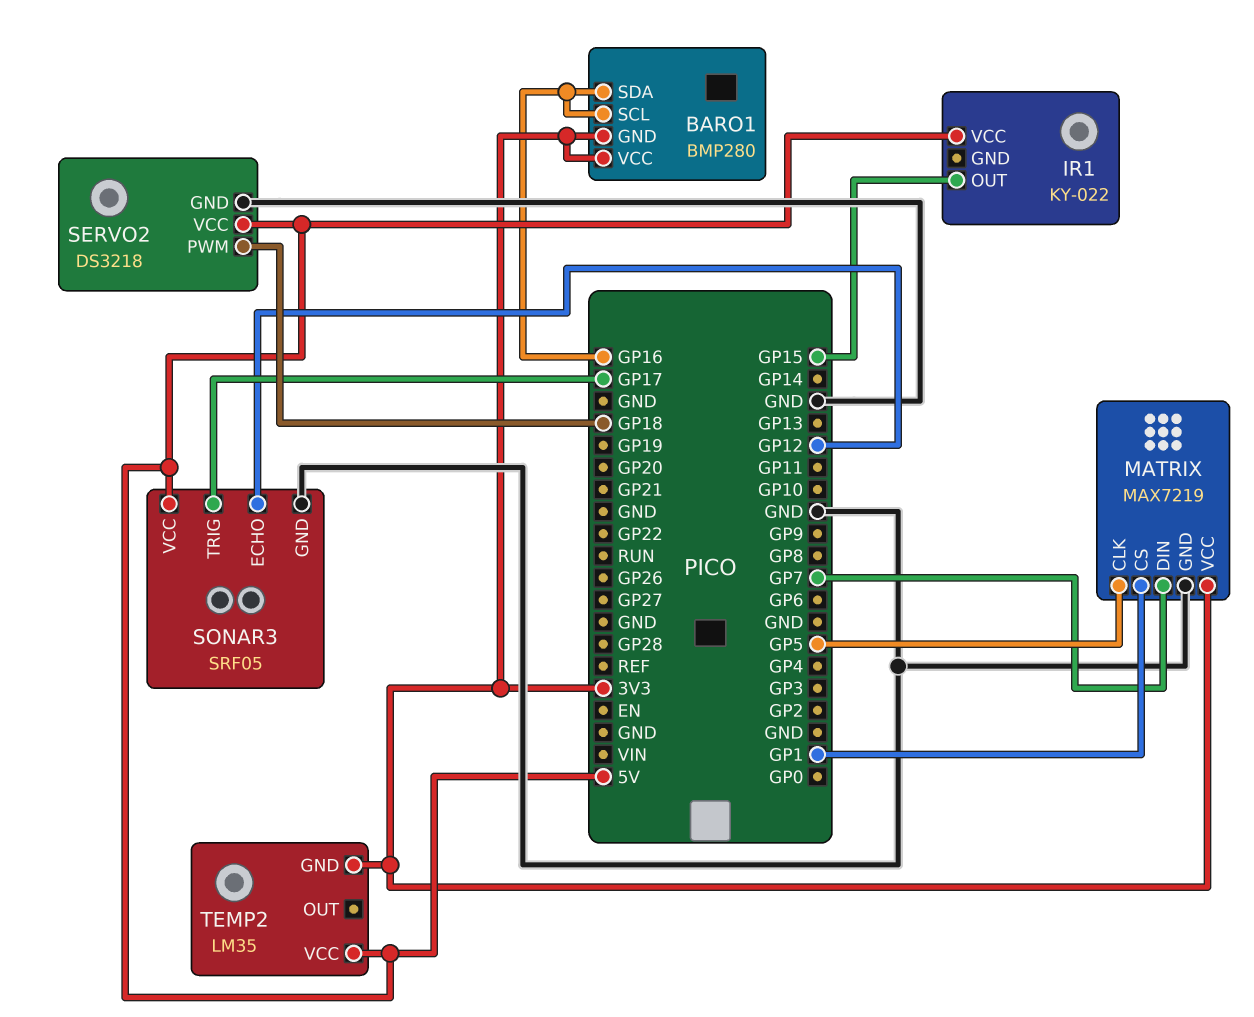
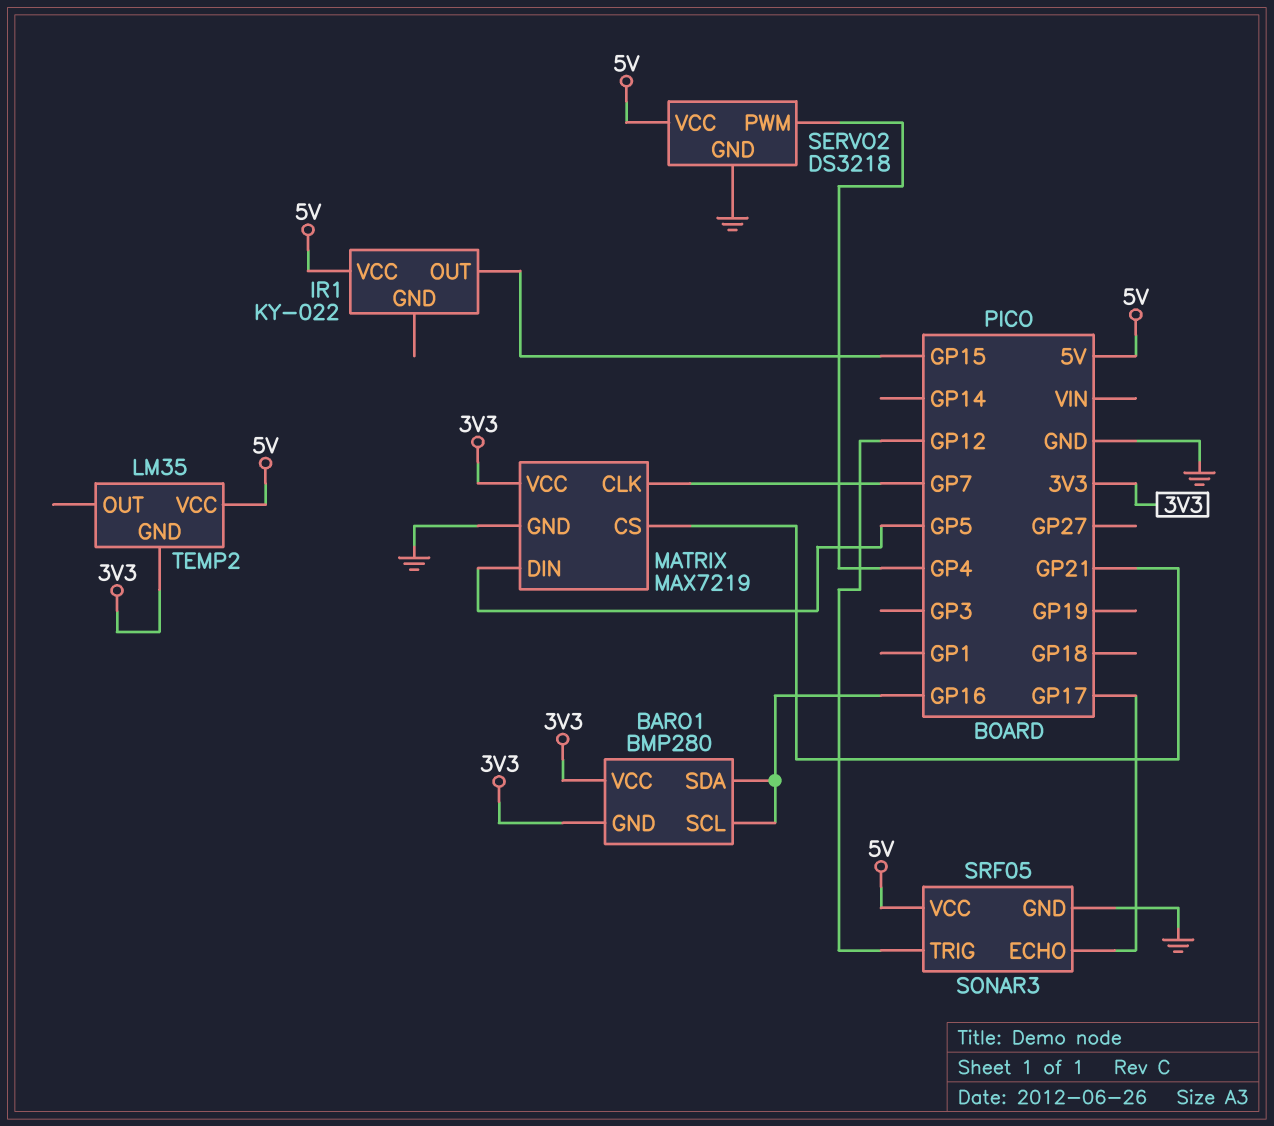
MATRIX pin CLK: GP5 -> GP7
MATRIX pin CS: GP1 -> GP21
MATRIX pin DIN: GP7 -> GP5
SERVO2 pin PWM: GP18 -> GP4
SONAR3 pin ECHO: GP12 -> GP17
SONAR3 pin TRIG: GP17 -> GP12

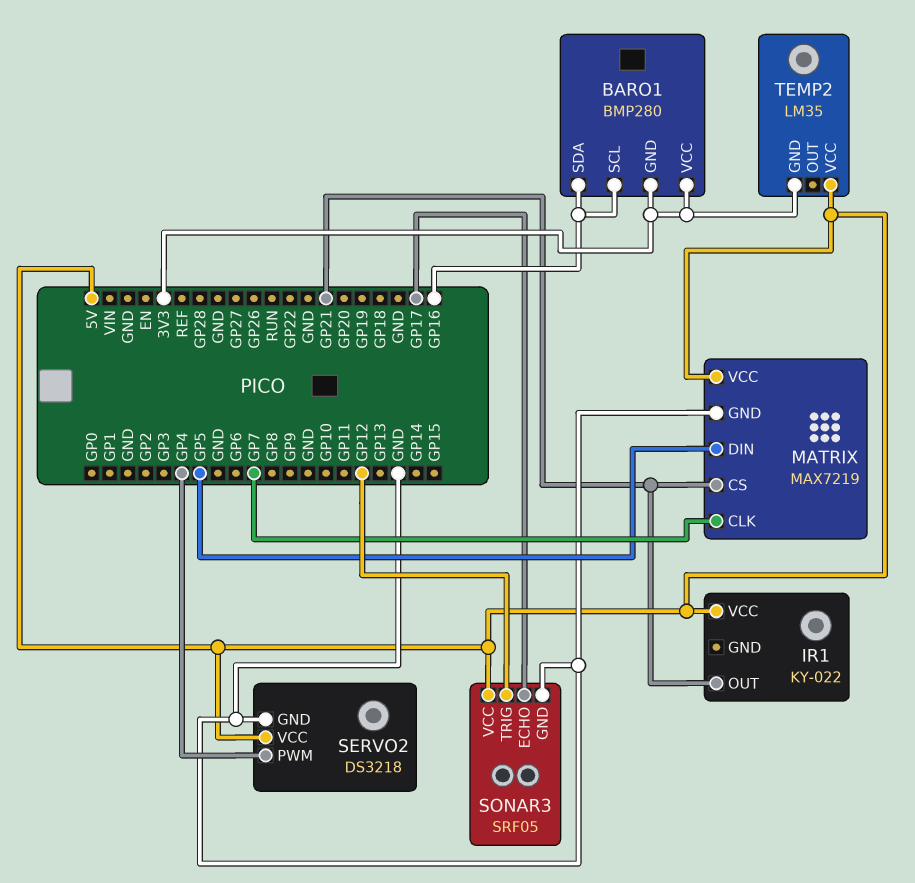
IR1 pin OUT: GP15 -> GP21
MATRIX pin VCC: 3V3 -> 5V

